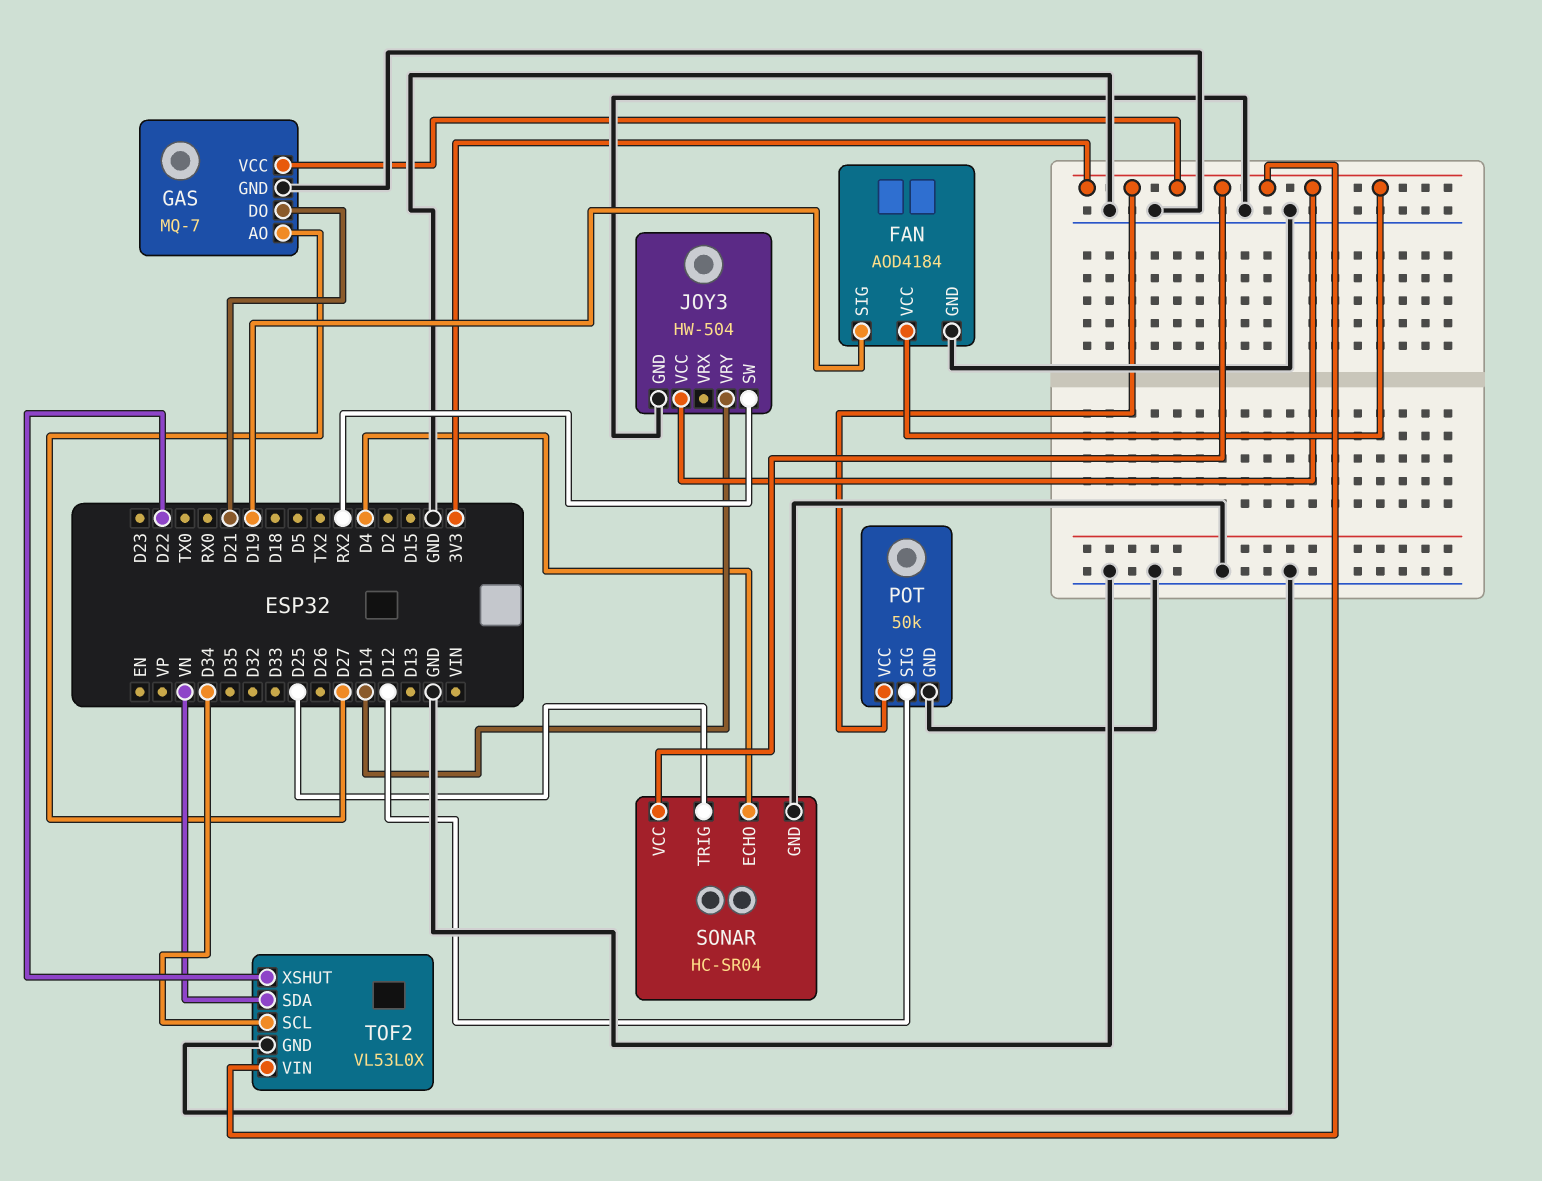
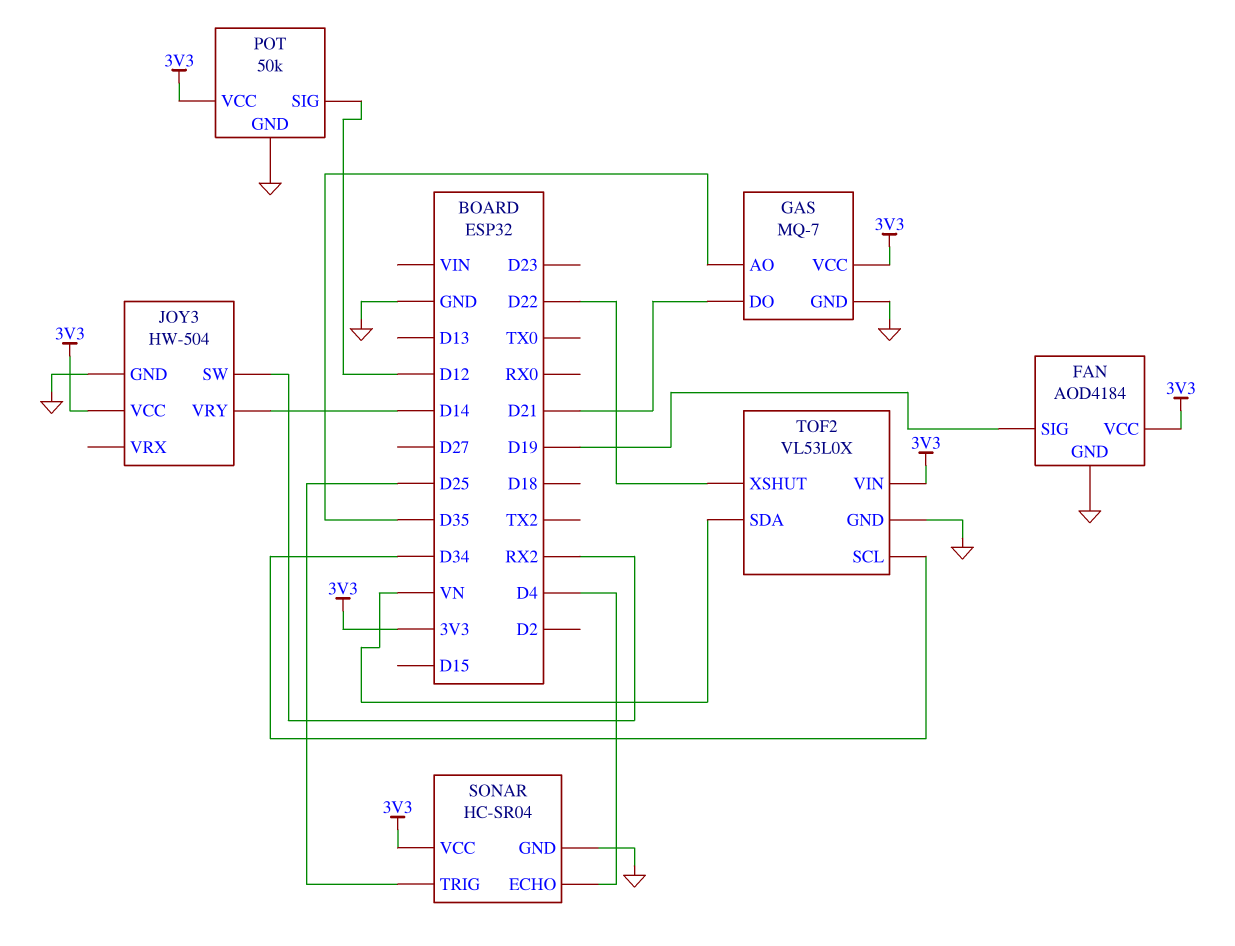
GAS pin AO: D27 -> D35

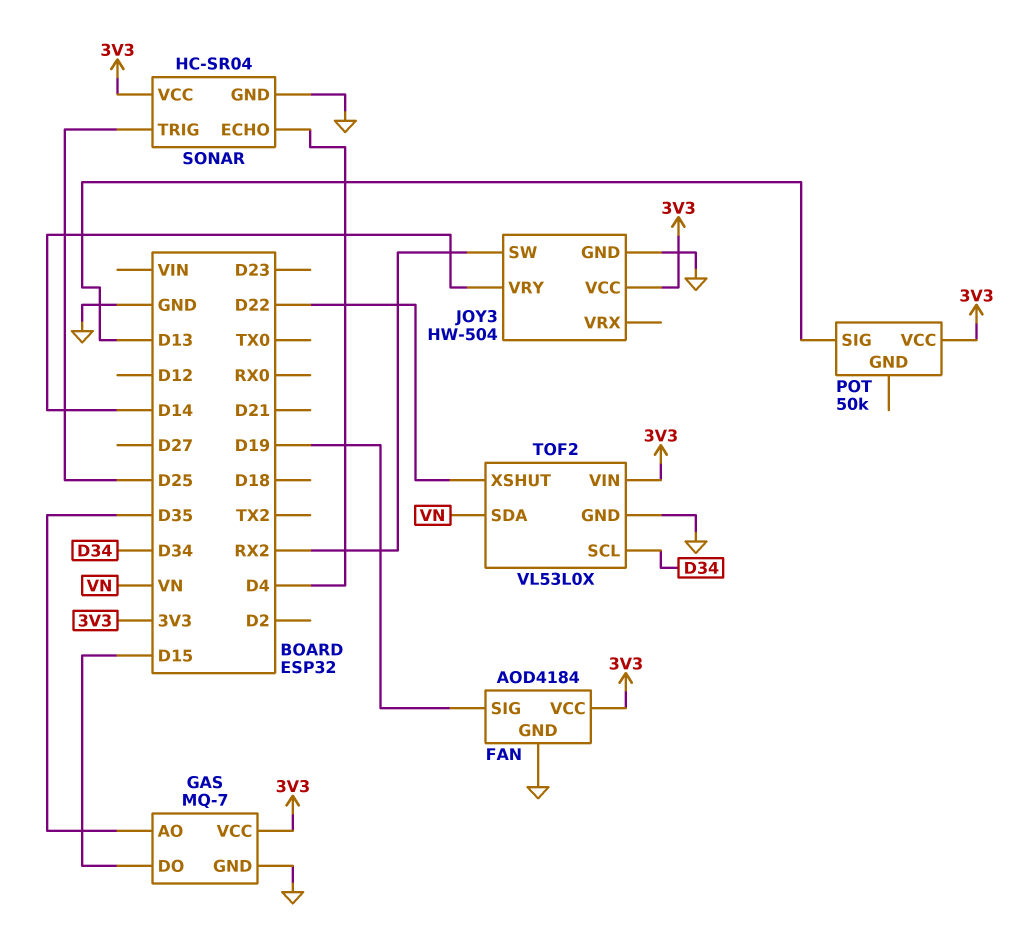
GAS pin DO: D21 -> D15
POT pin GND: GND -> none
POT pin SIG: D12 -> D13

